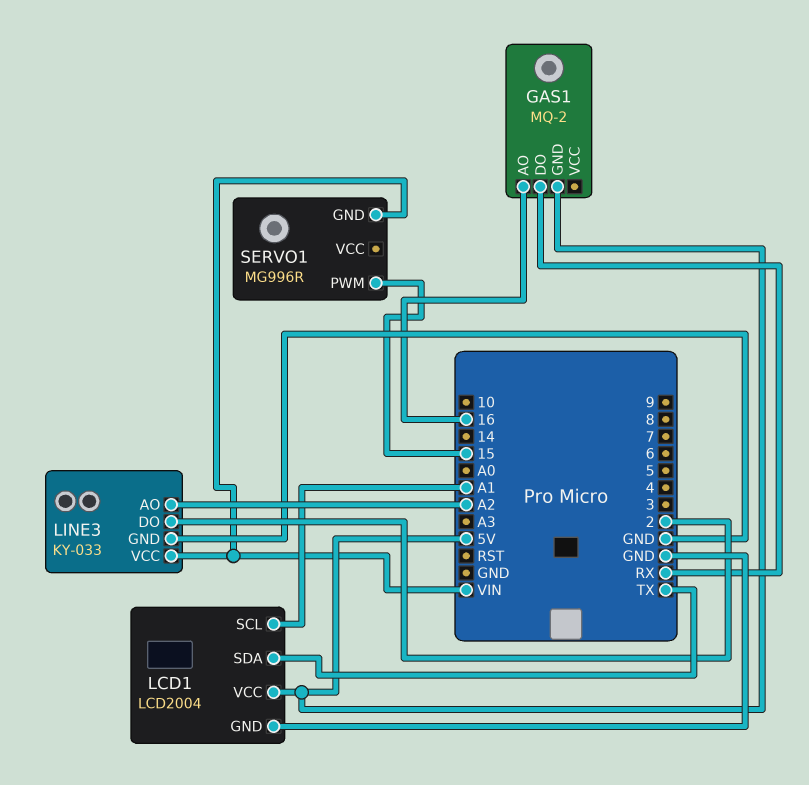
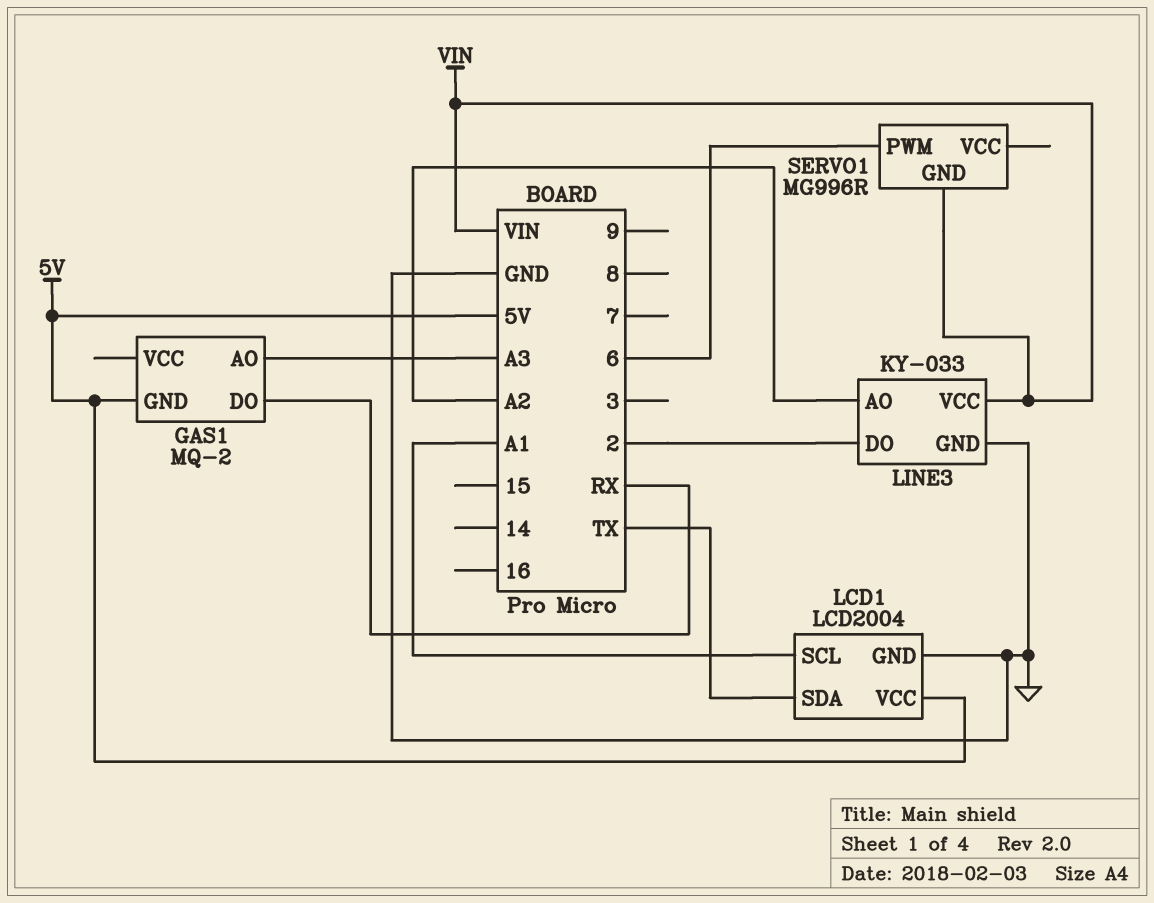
GAS1 pin AO: 16 -> A3
SERVO1 pin PWM: 15 -> 6

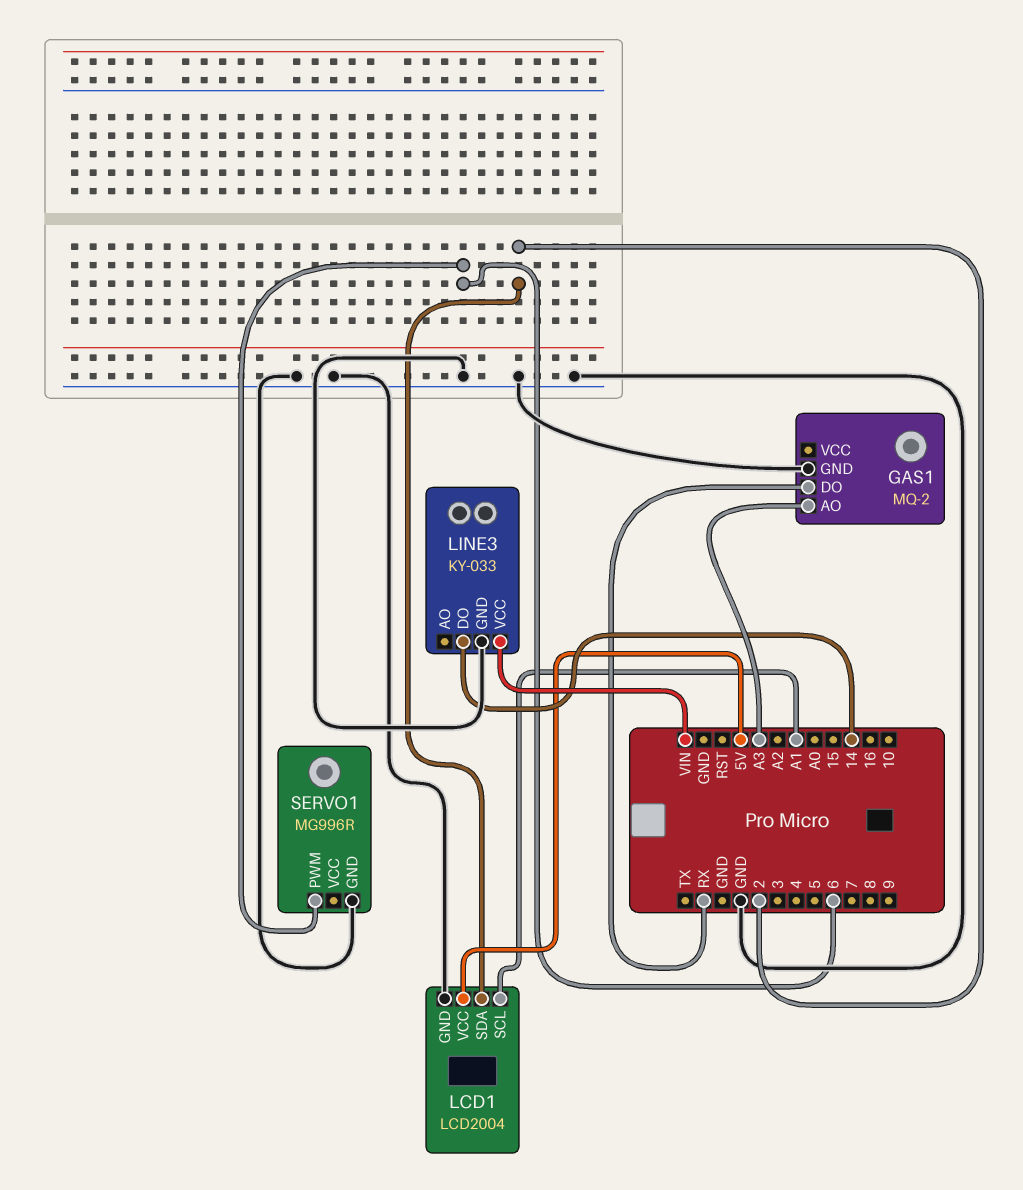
GAS1 pin GND: 5V -> GND
LCD1 pin SDA: TX -> 2
LINE3 pin AO: A2 -> none
LINE3 pin DO: 2 -> 14
SERVO1 pin GND: VIN -> GND

